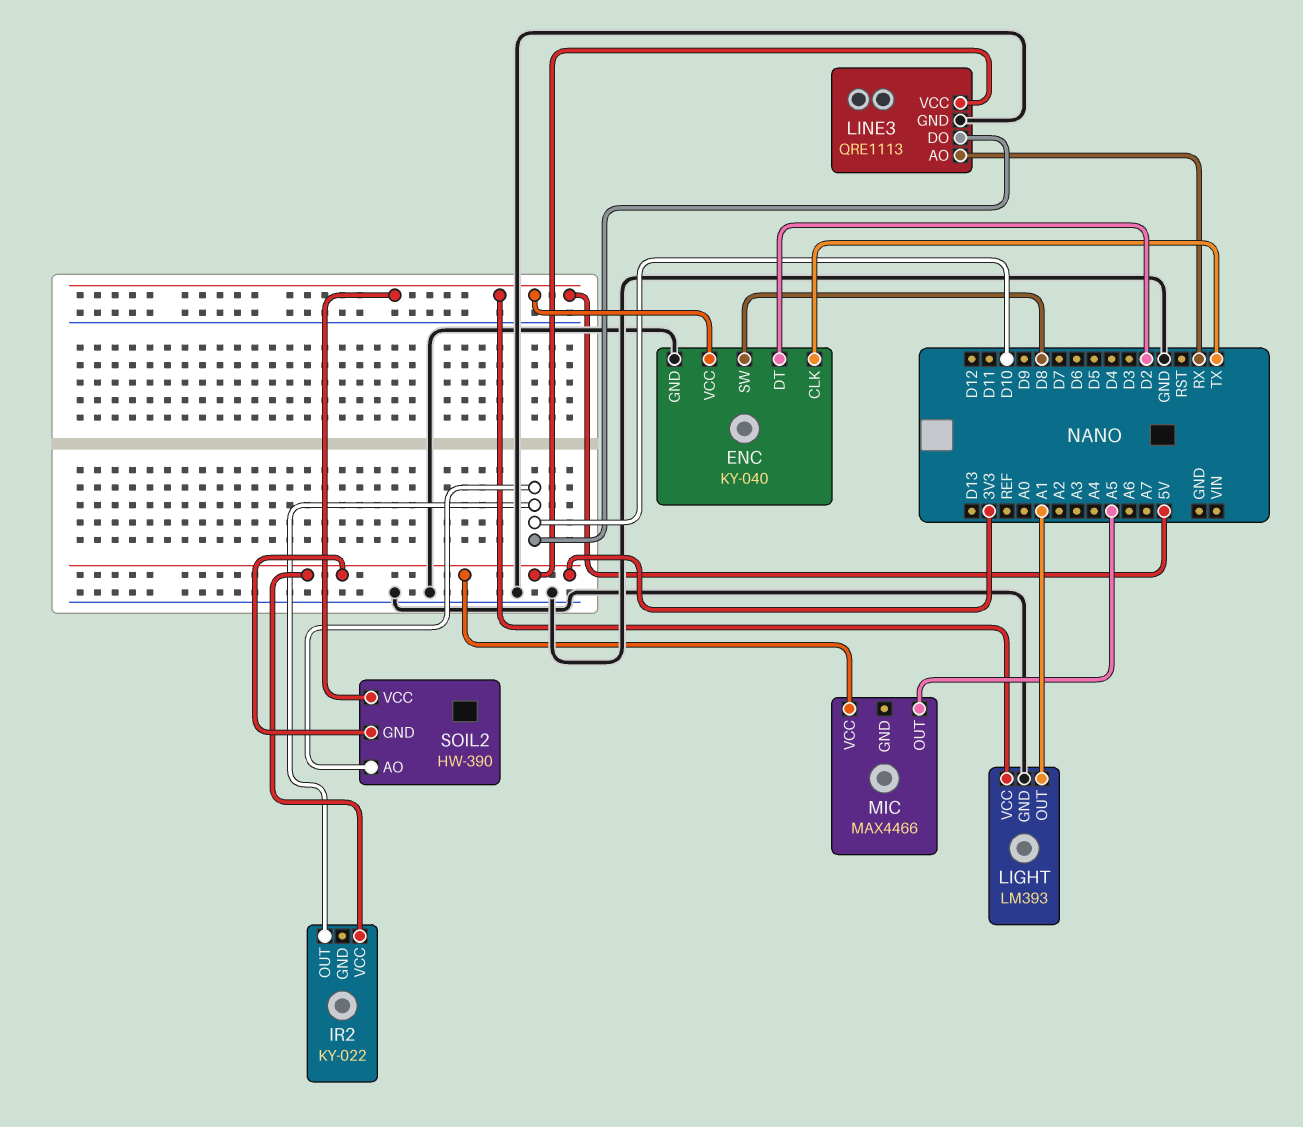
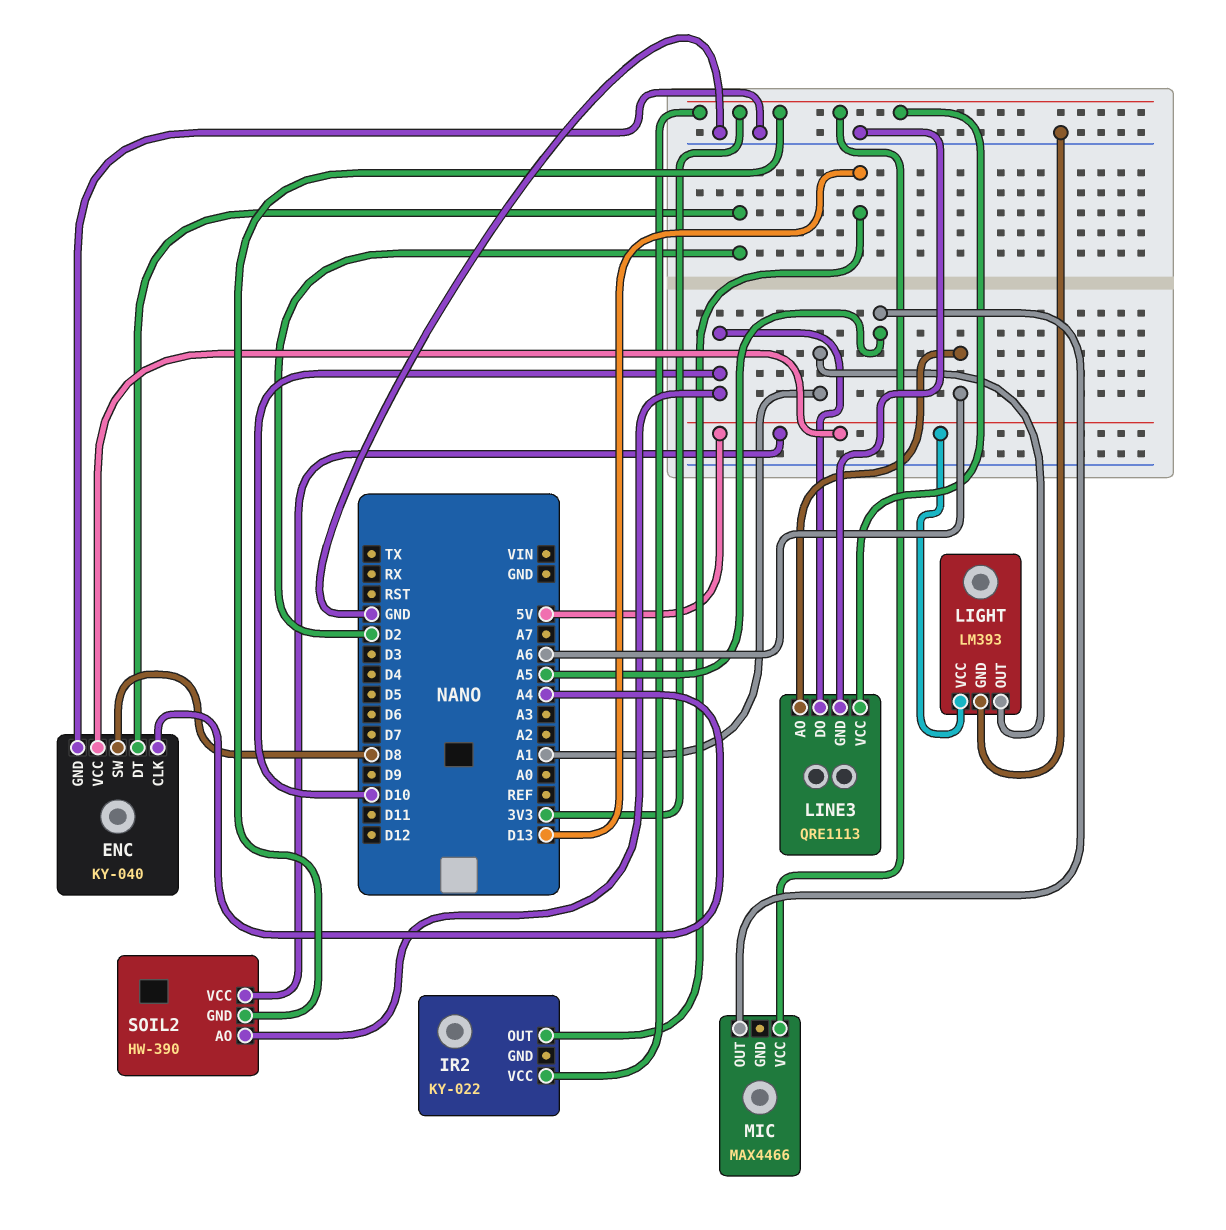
ENC pin CLK: TX -> A4
IR2 pin OUT: D10 -> D13
LINE3 pin AO: RX -> A6

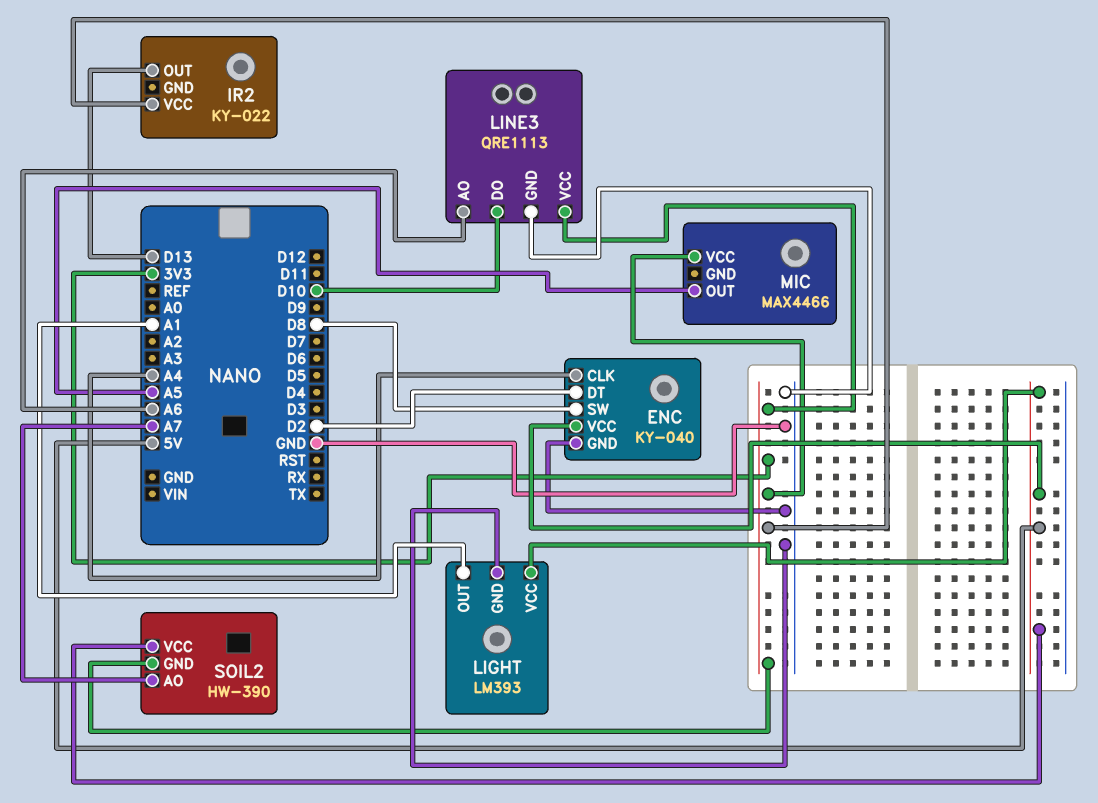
SOIL2 pin AO: D10 -> A7

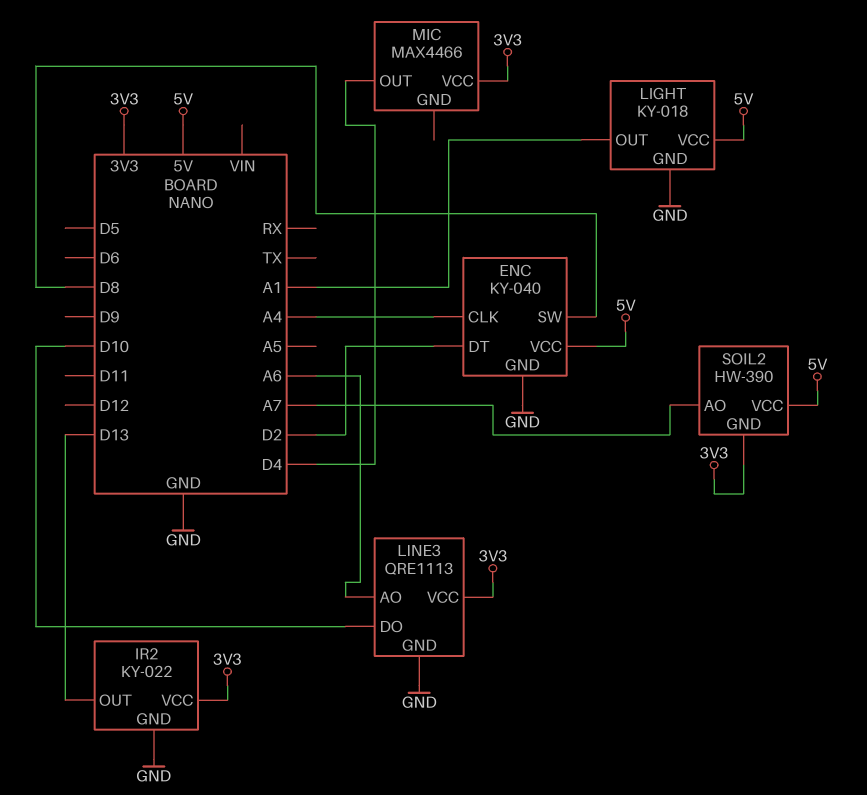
IR2 pin GND: none -> GND
LIGHT: LM393 -> KY-018
MIC pin OUT: A5 -> D4

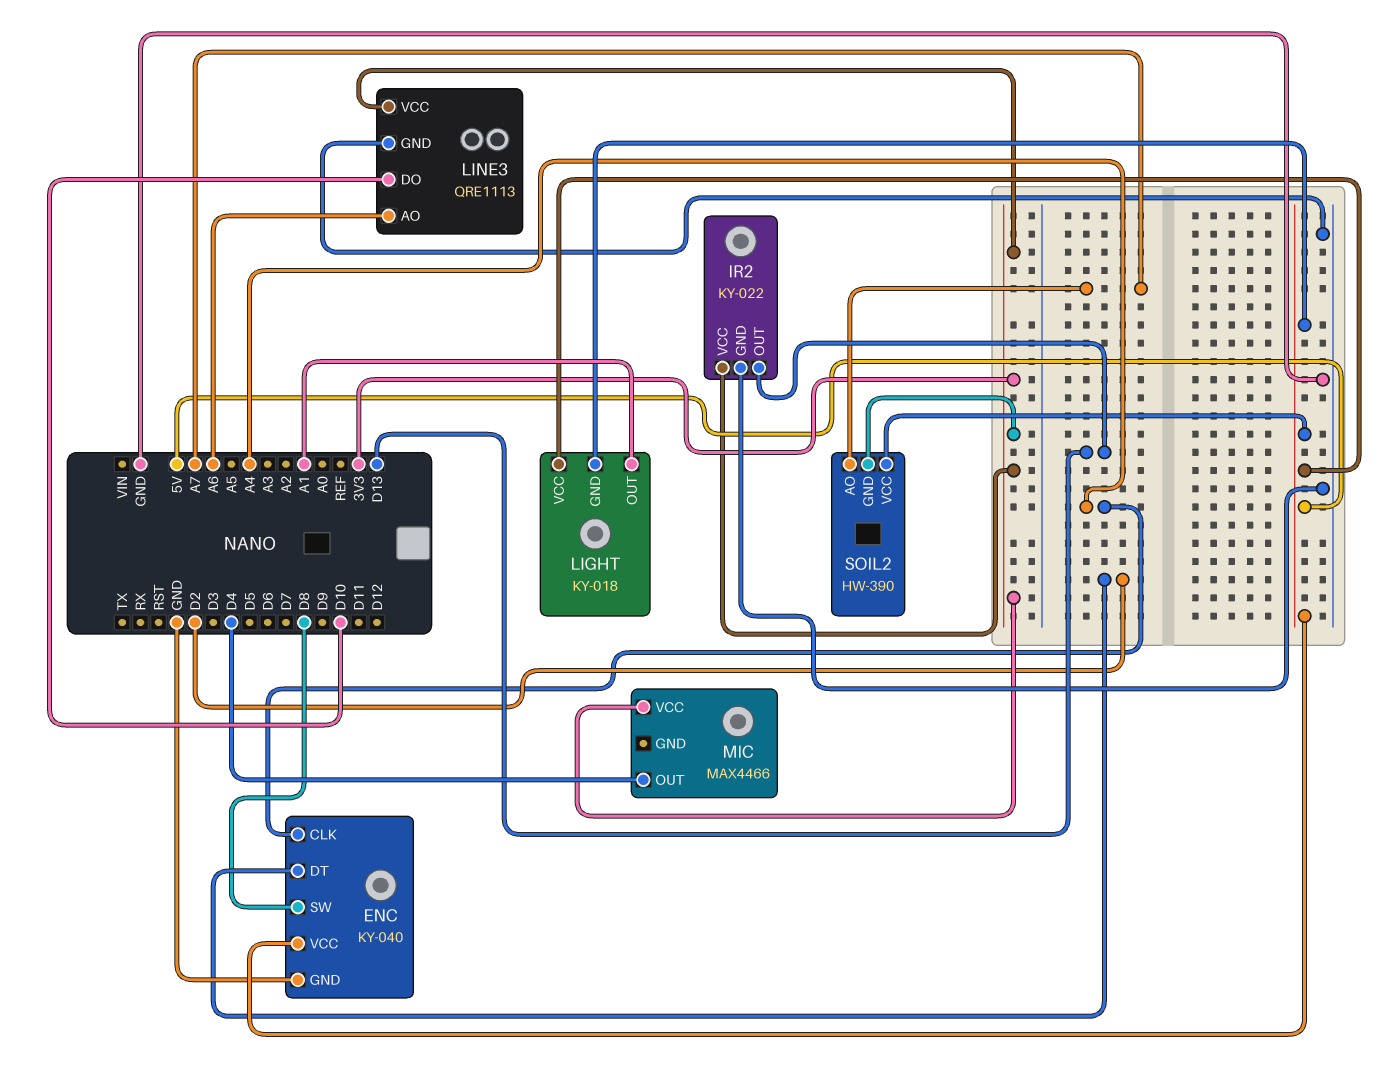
LIGHT pin GND: GND -> 5V

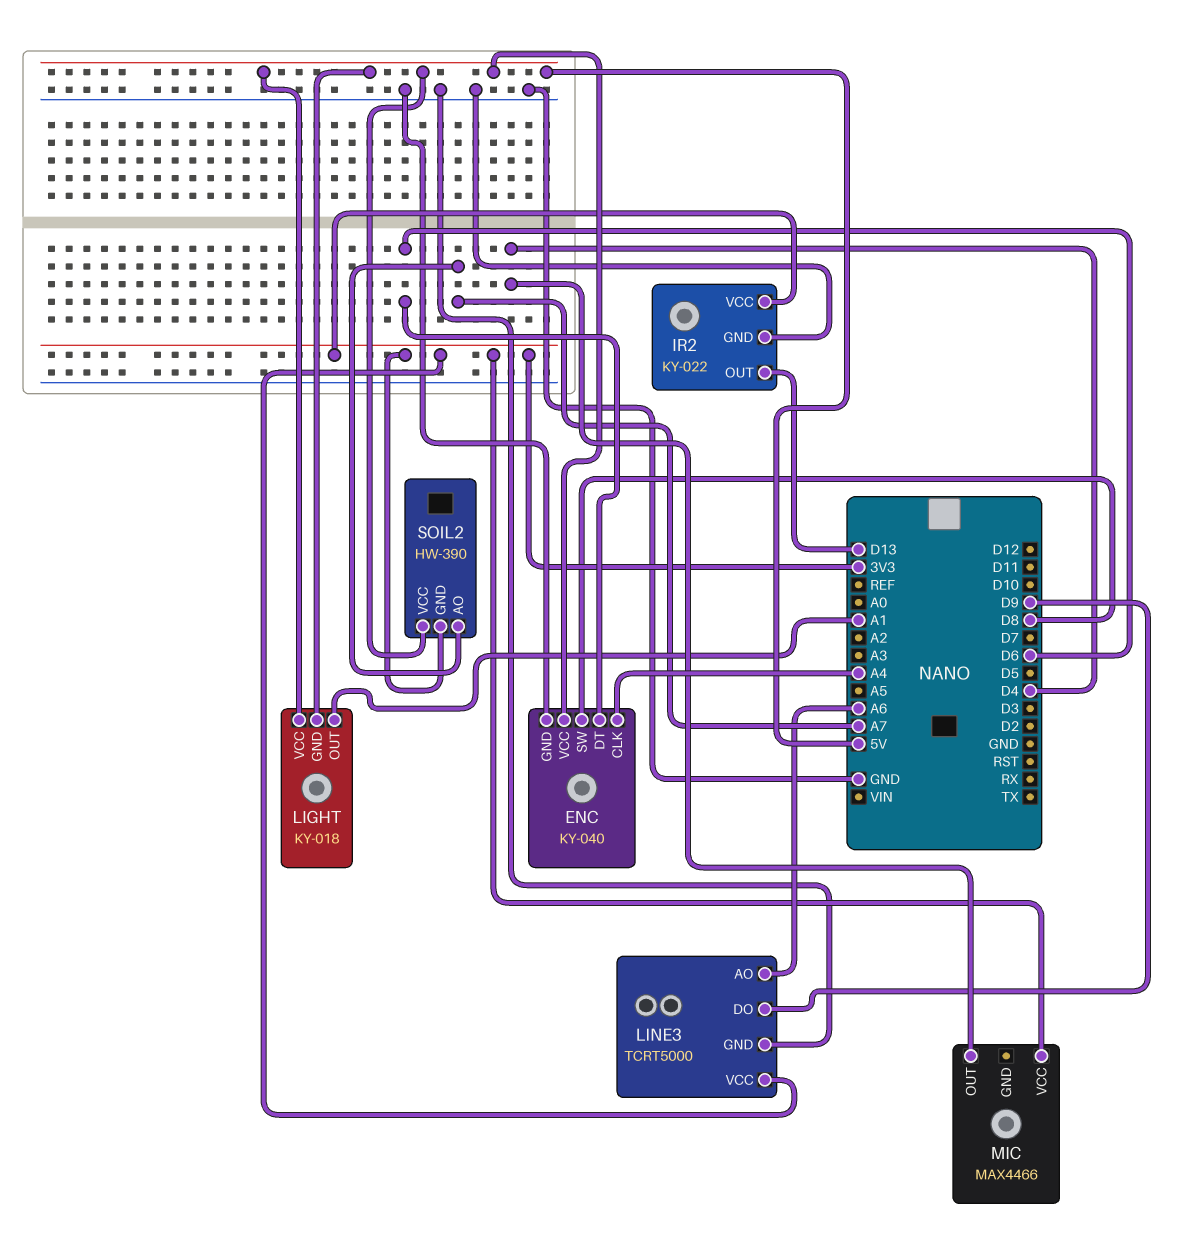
ENC pin DT: D2 -> D6
LINE3: QRE1113 -> TCRT5000
LINE3 pin DO: D10 -> D9

